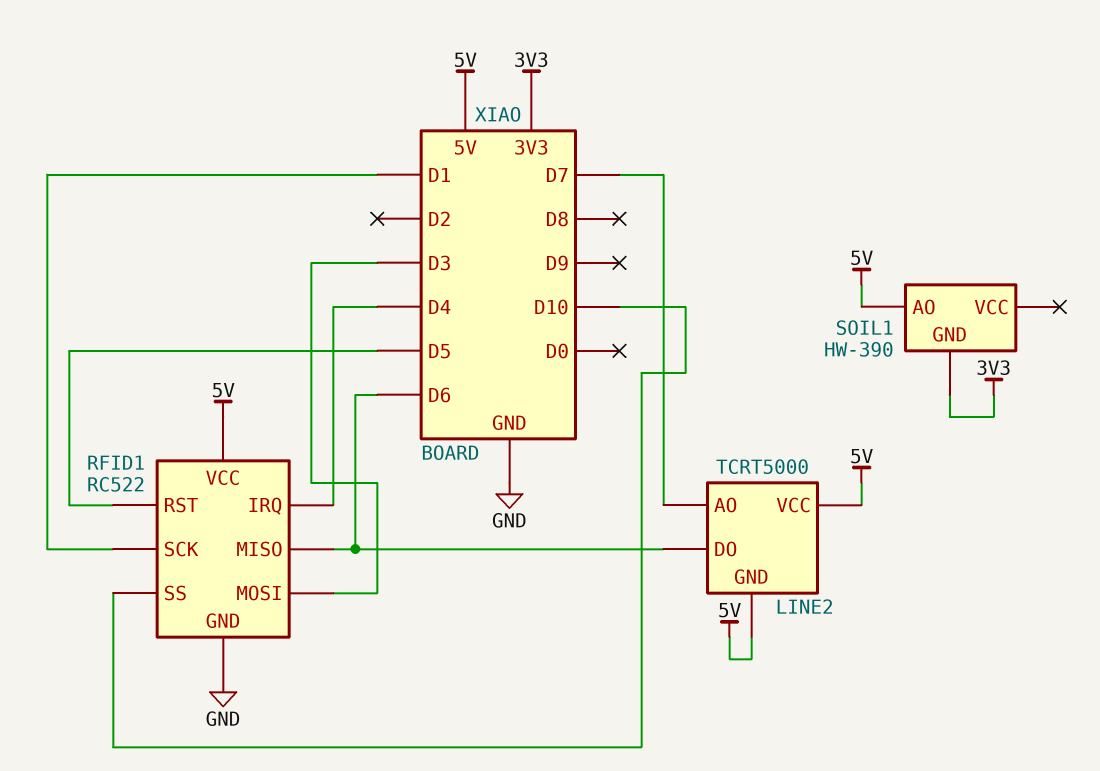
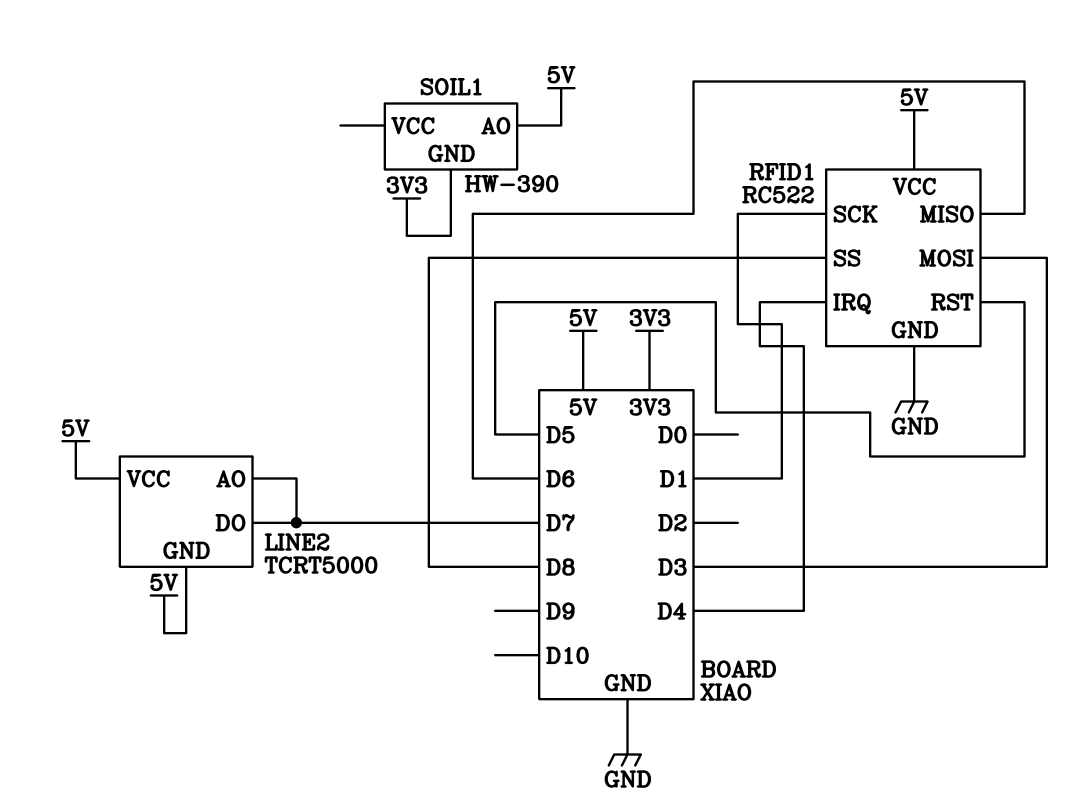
LINE2 pin DO: D6 -> D7
RFID1 pin SS: D10 -> D8

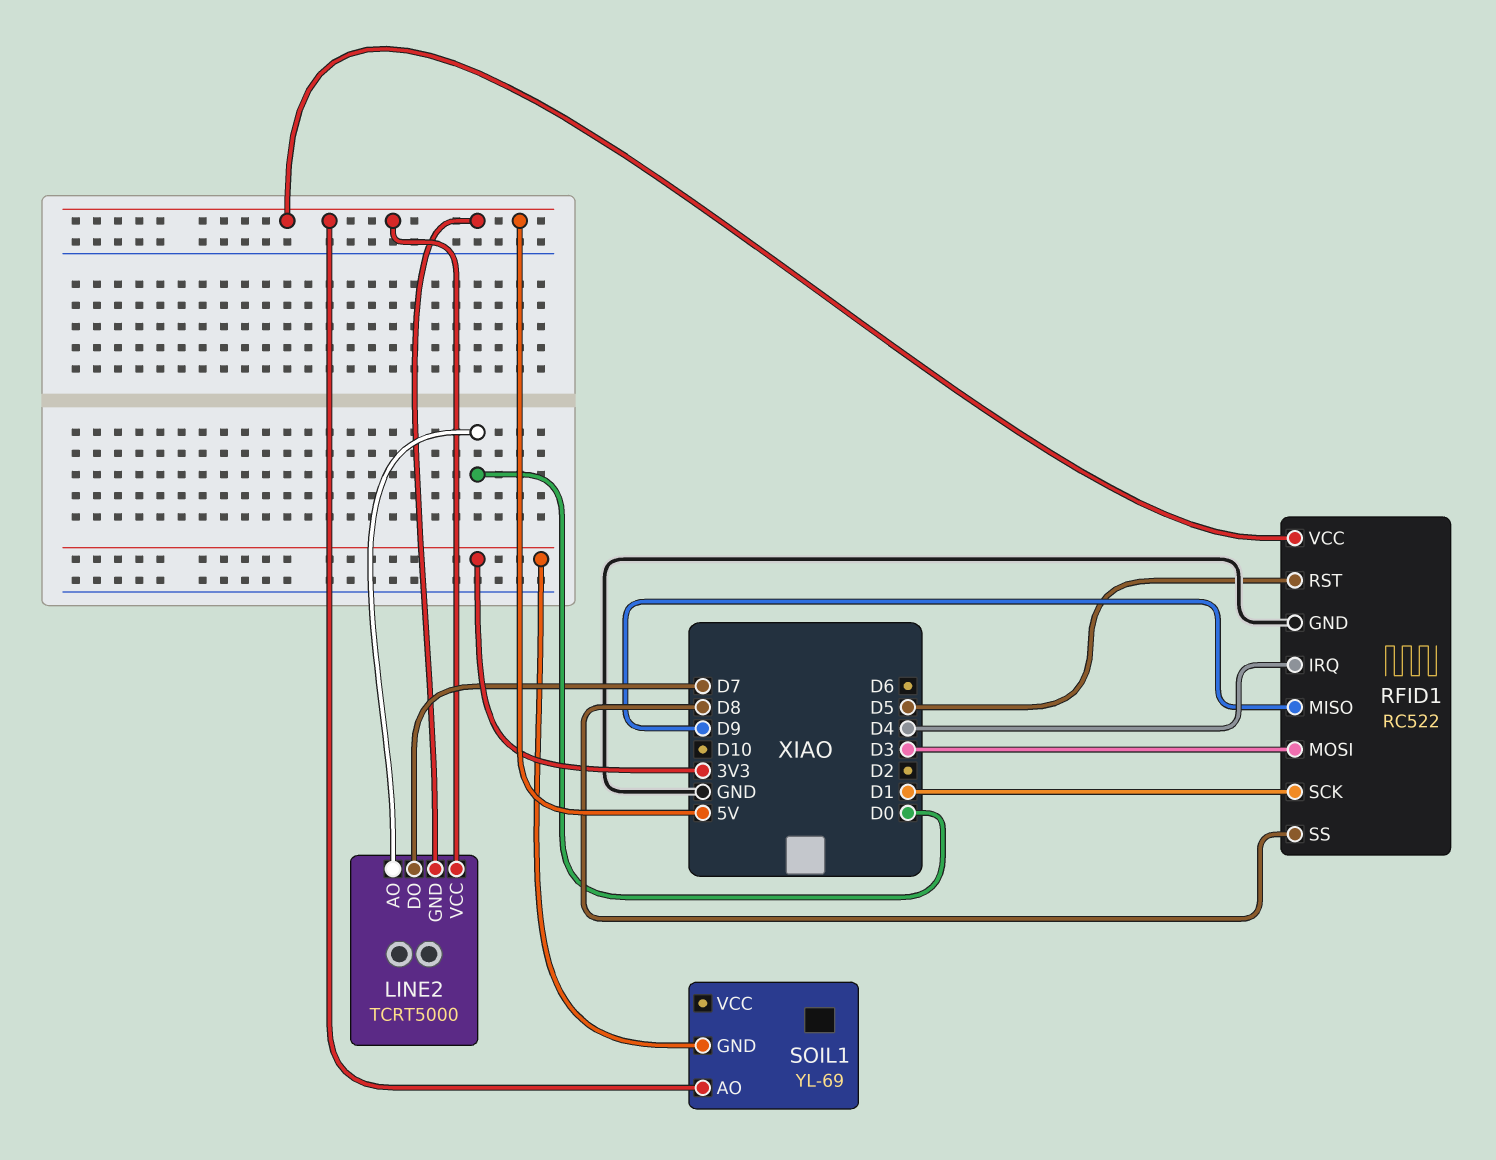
LINE2 pin AO: D7 -> D0
RFID1 pin MISO: D6 -> D9
SOIL1: HW-390 -> YL-69

